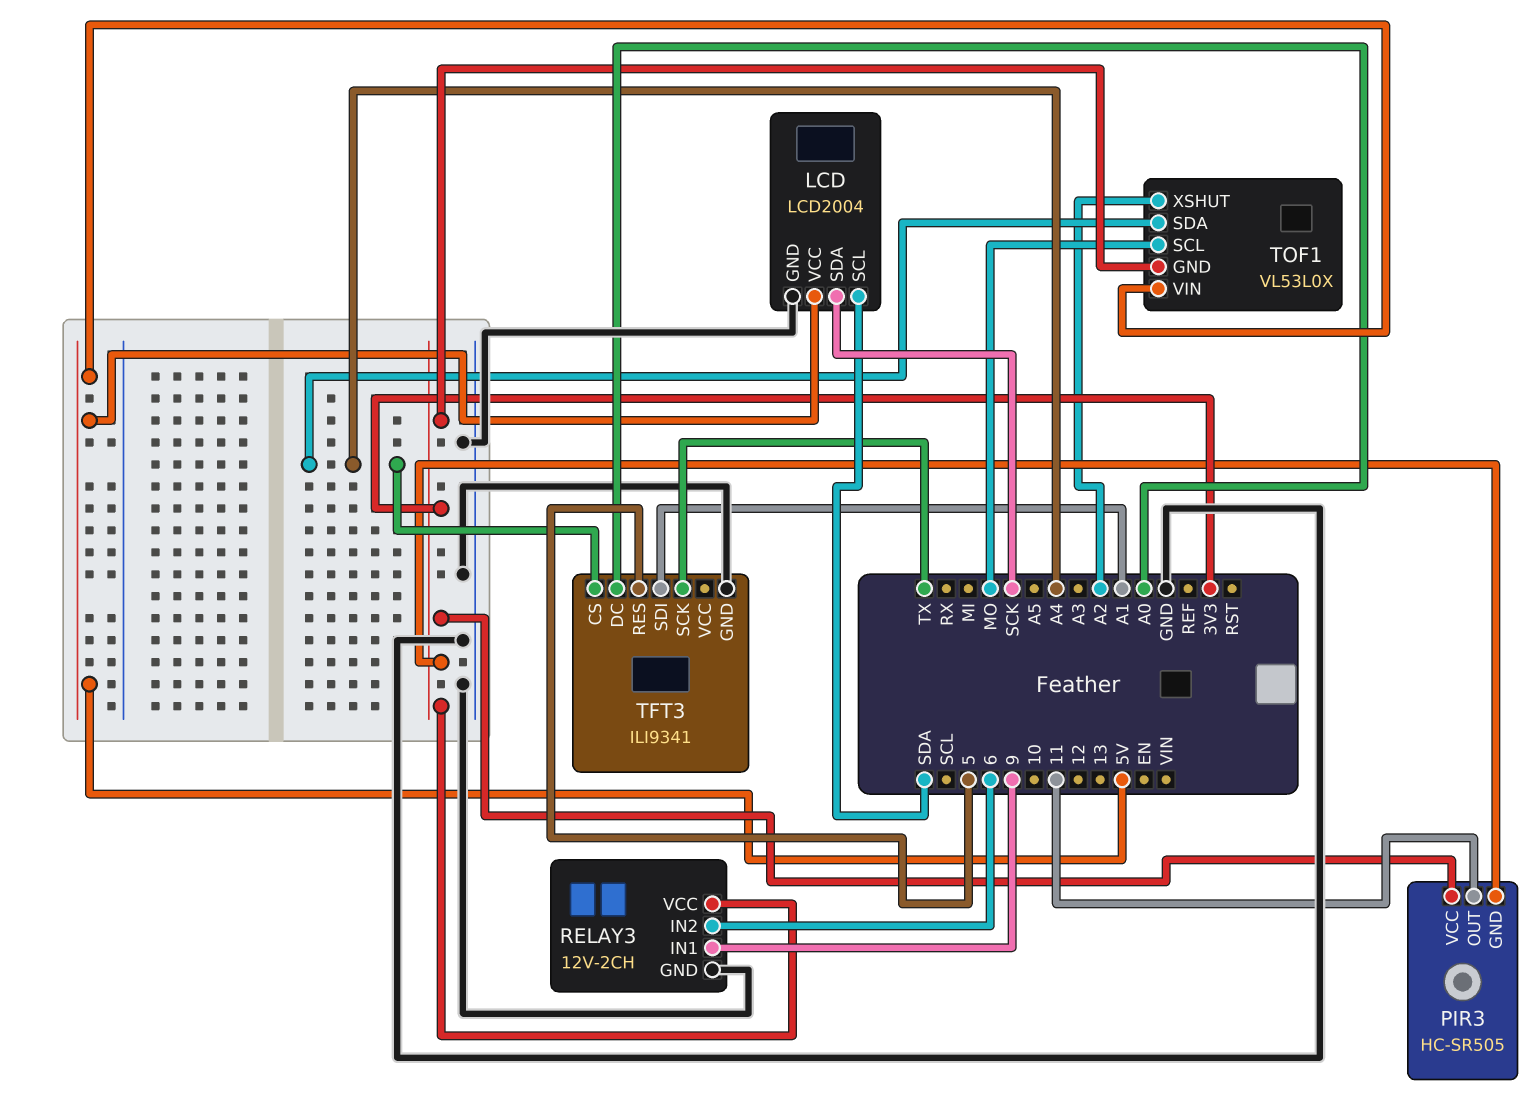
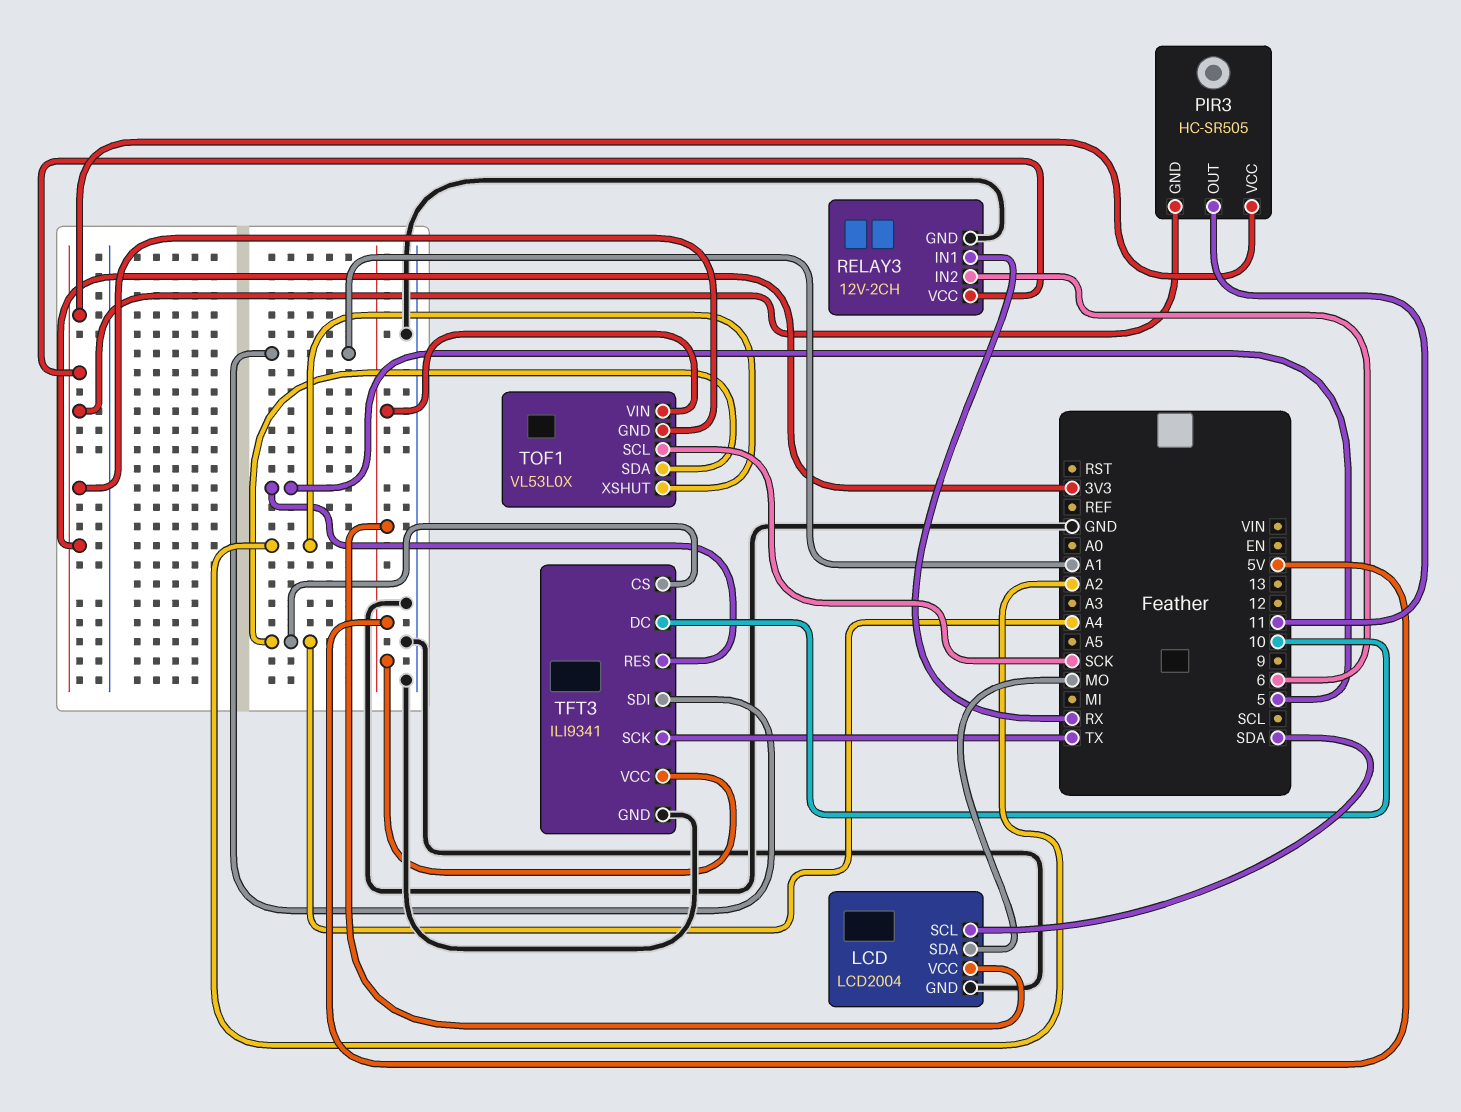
LCD pin SDA: SCK -> MO
RELAY3 pin IN1: 9 -> RX
TFT3 pin DC: A0 -> 10
TFT3 pin VCC: none -> 5V
TOF1 pin SCL: MO -> SCK

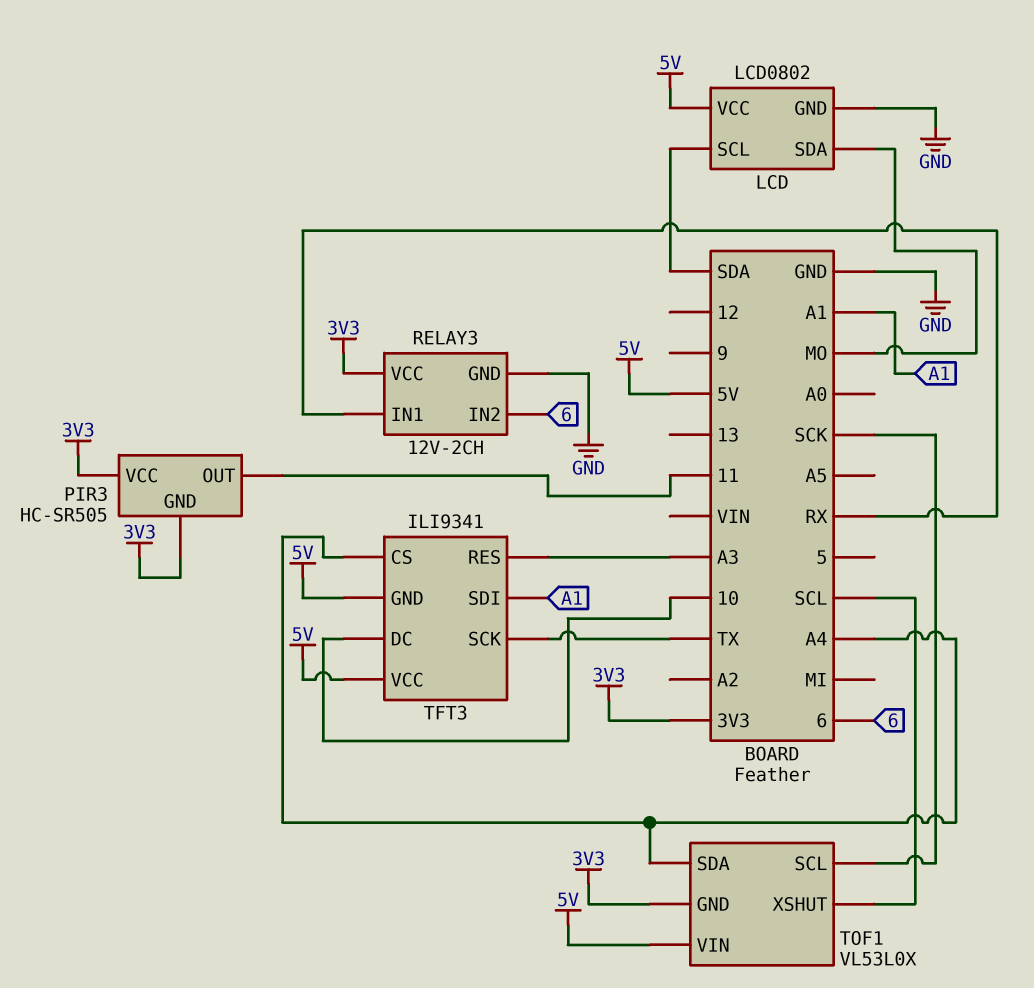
LCD: LCD2004 -> LCD0802
TFT3 pin GND: GND -> 5V
TFT3 pin RES: 5 -> A3
TOF1 pin XSHUT: A2 -> SCL

